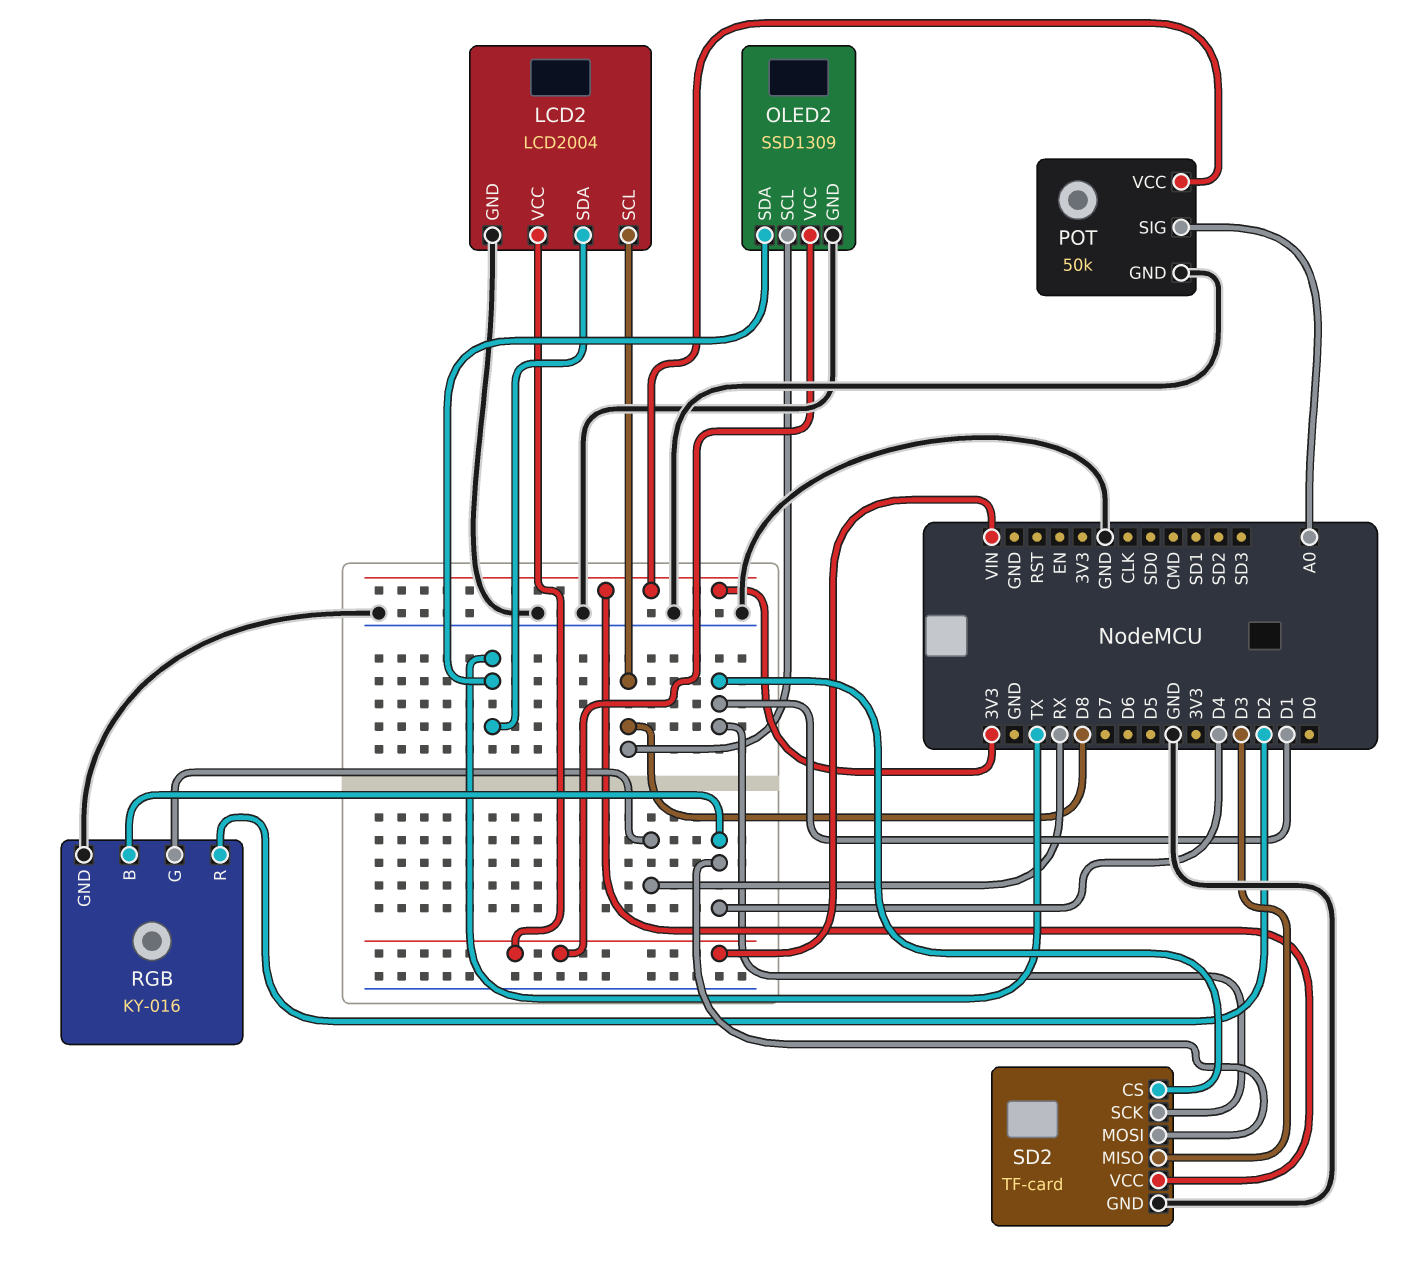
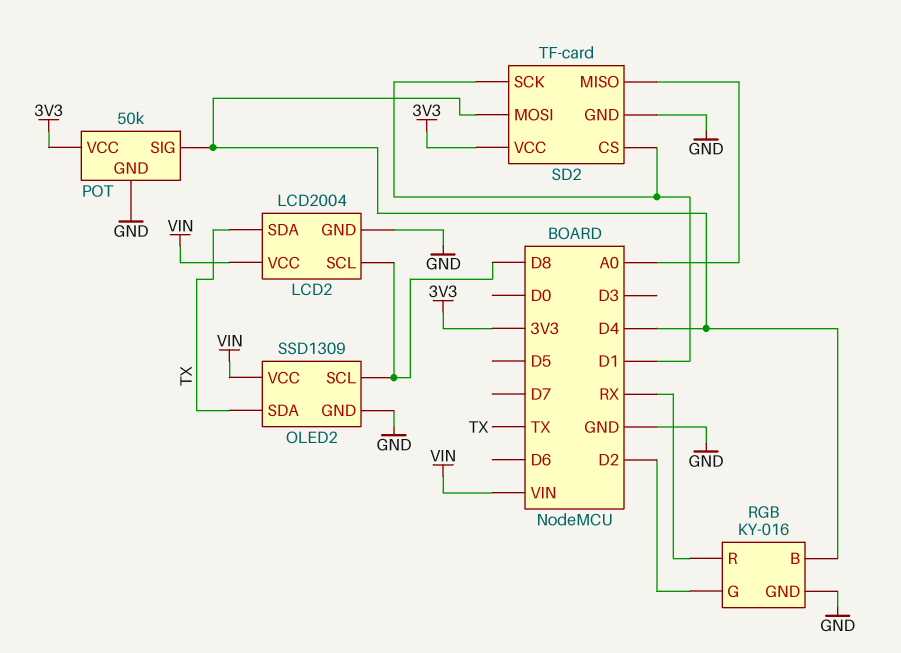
POT pin SIG: A0 -> D4
RGB pin G: RX -> D2
RGB pin R: D2 -> RX
SD2 pin MISO: D3 -> A0

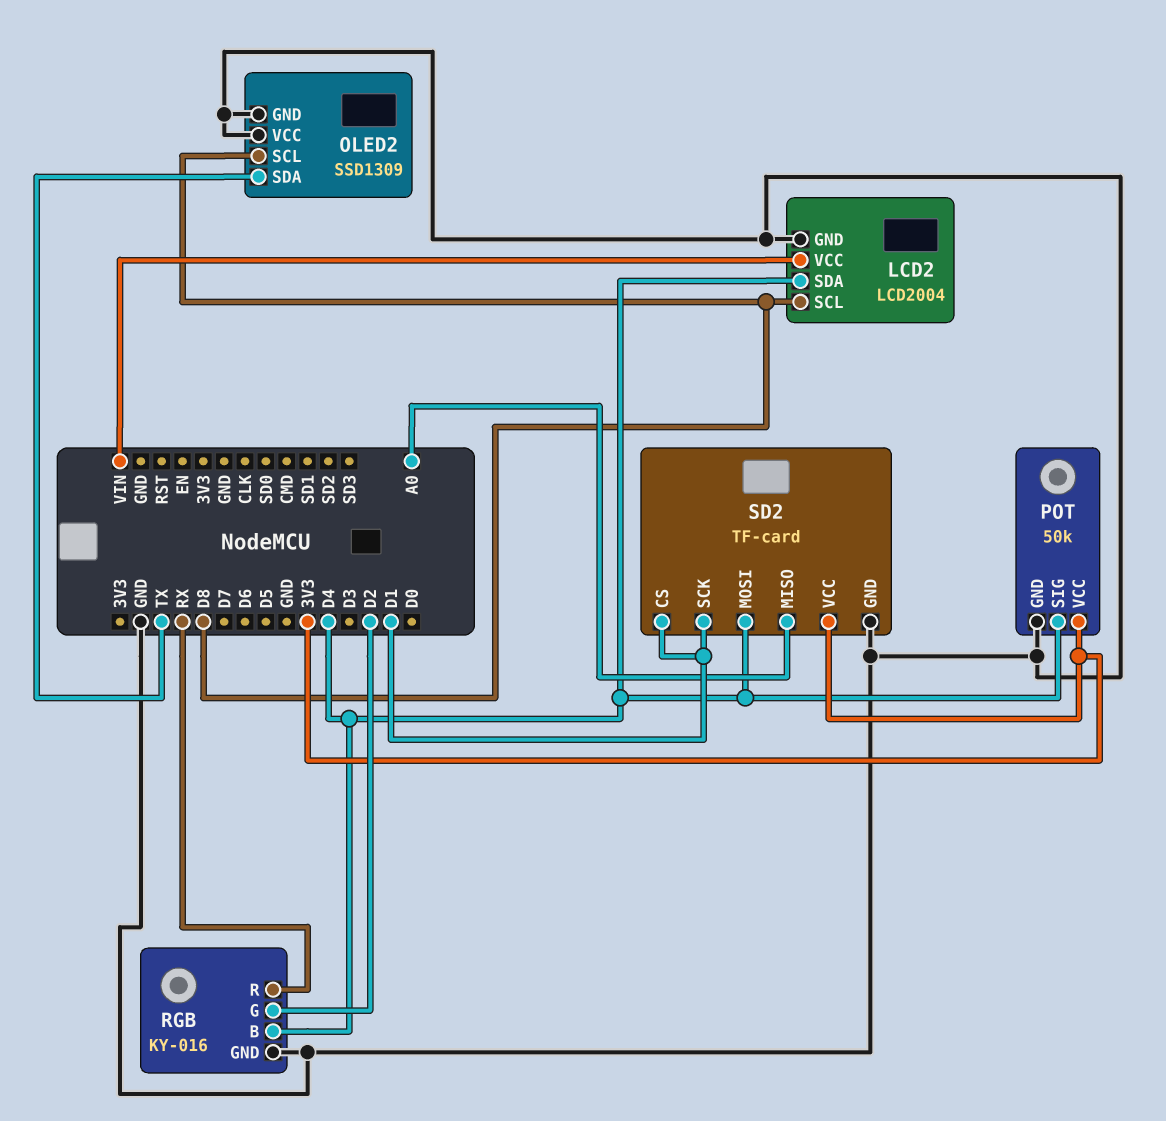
LCD2 pin SDA: TX -> D4
OLED2 pin VCC: VIN -> GND

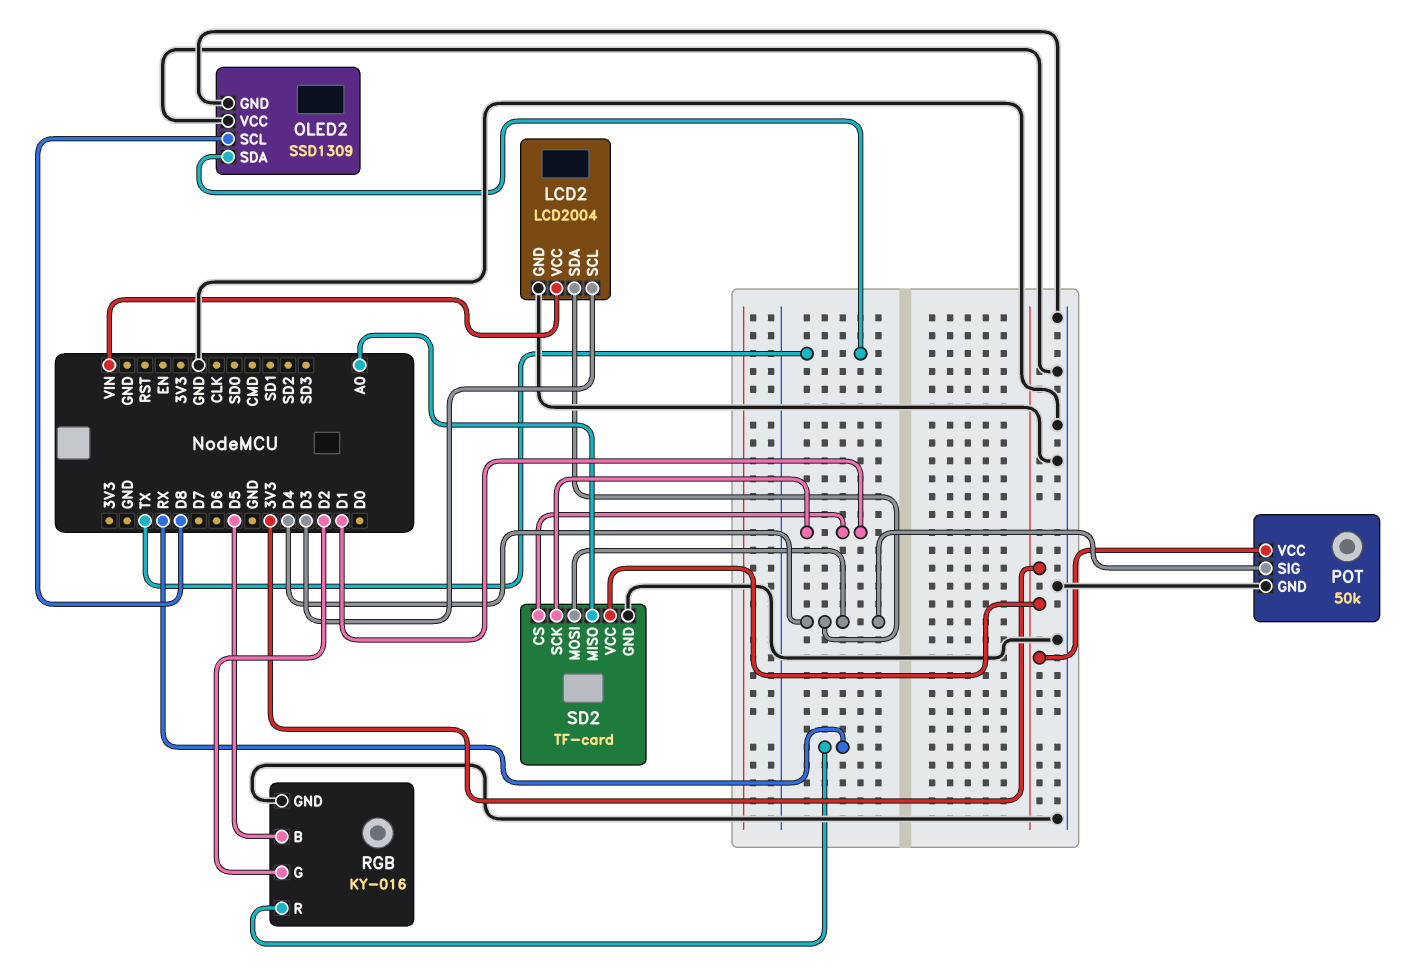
LCD2 pin SCL: D8 -> D3
RGB pin B: D4 -> D5

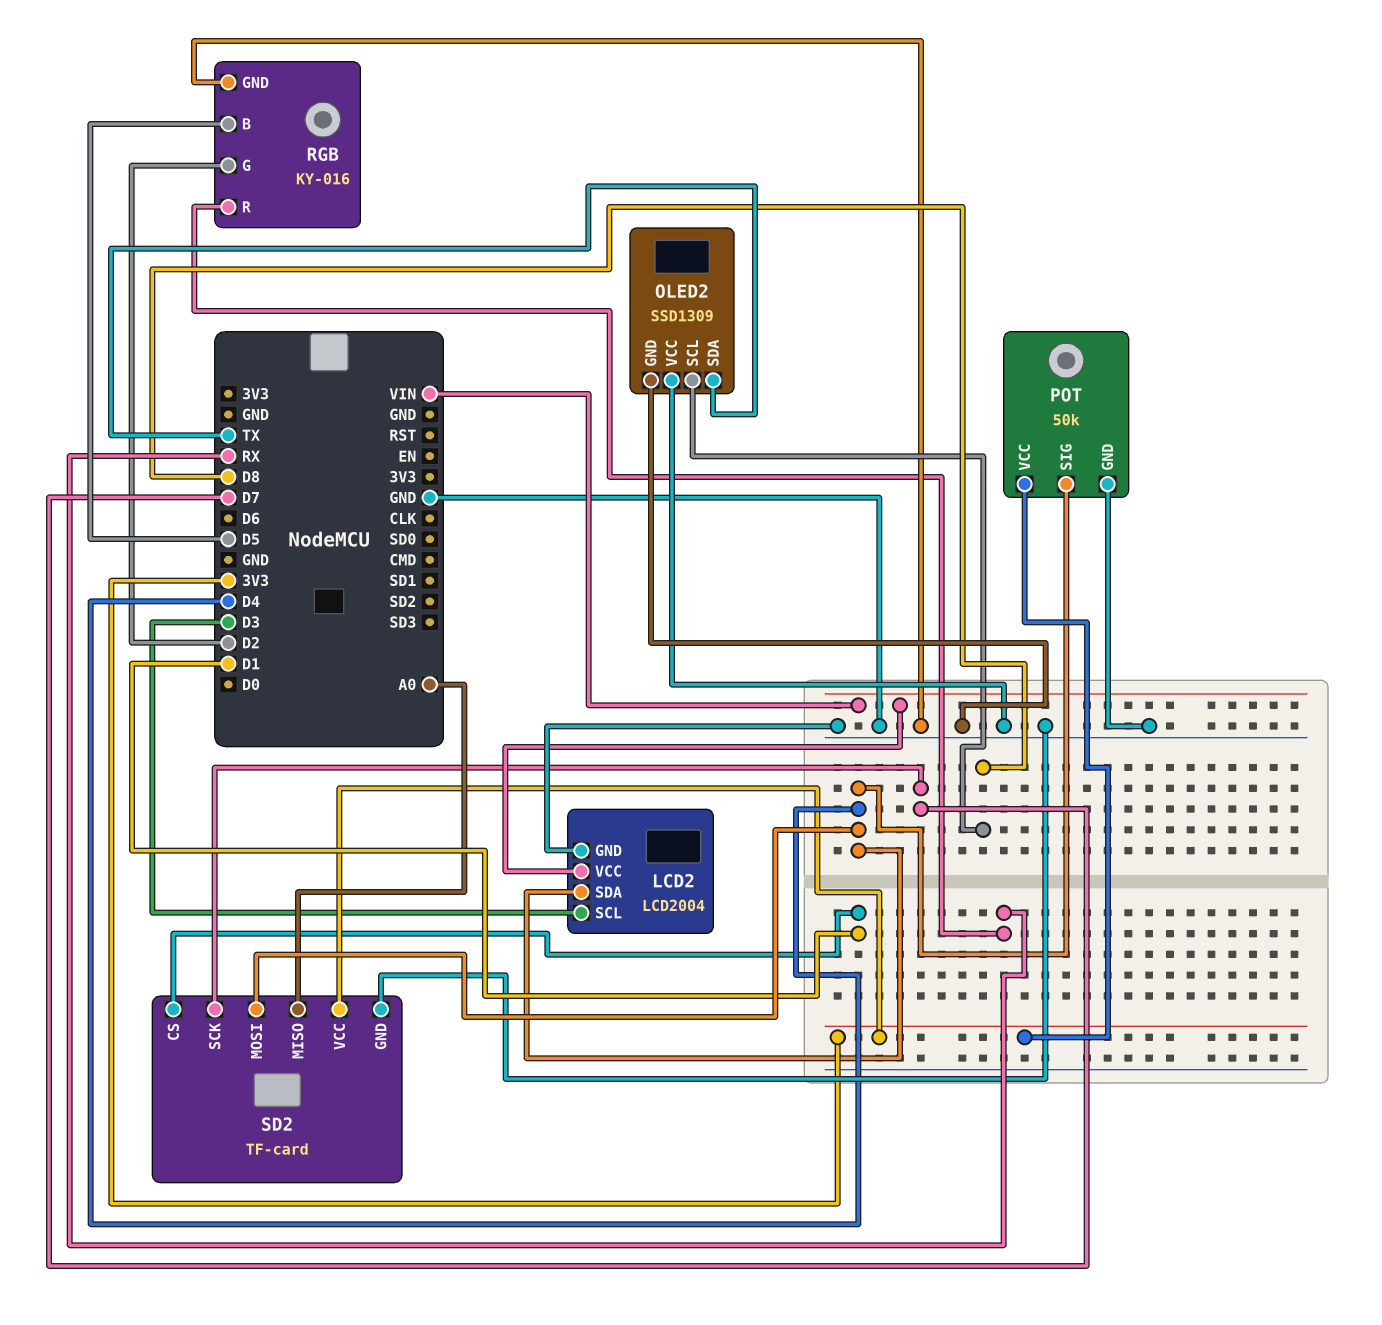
SD2 pin SCK: D1 -> D7

